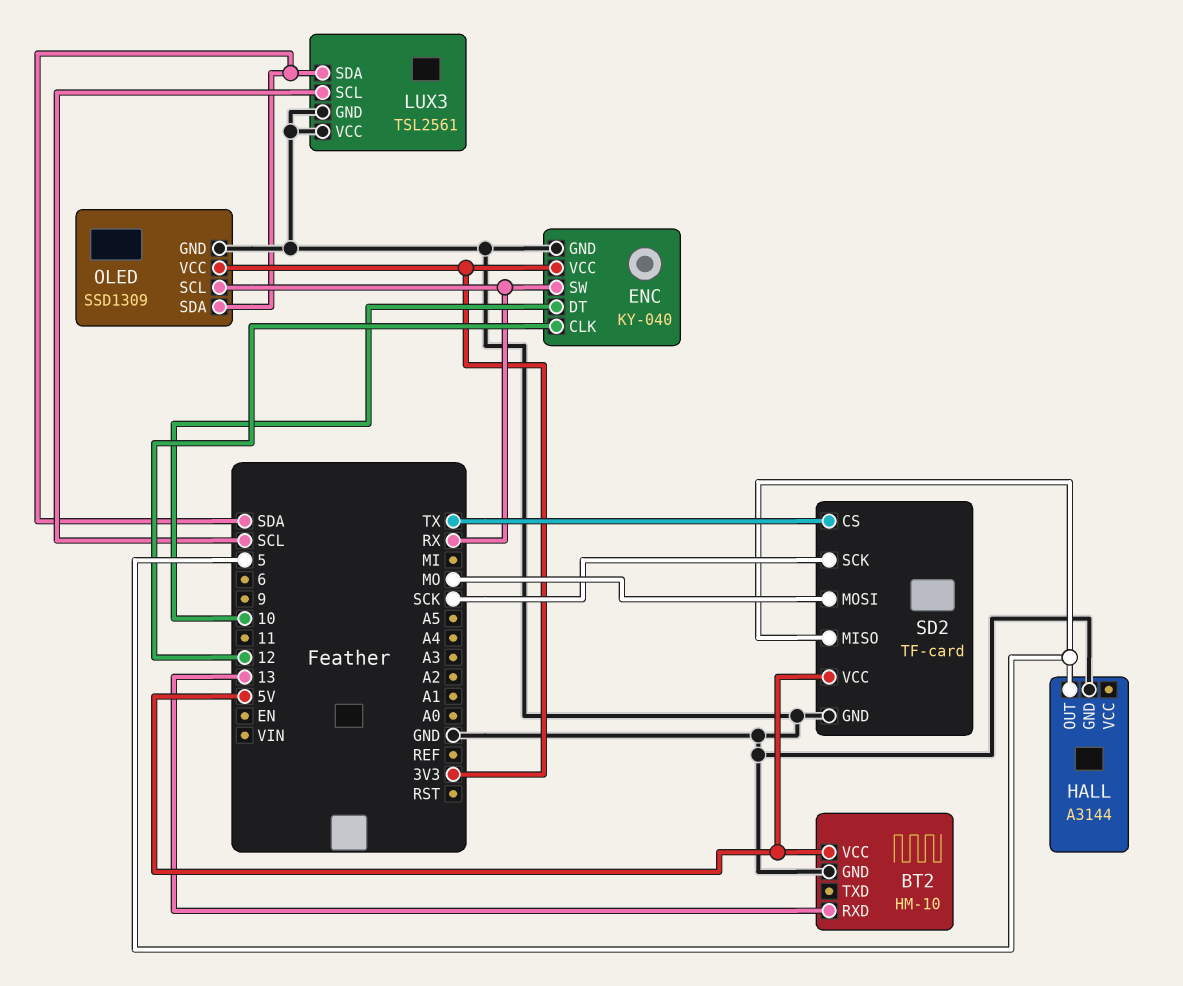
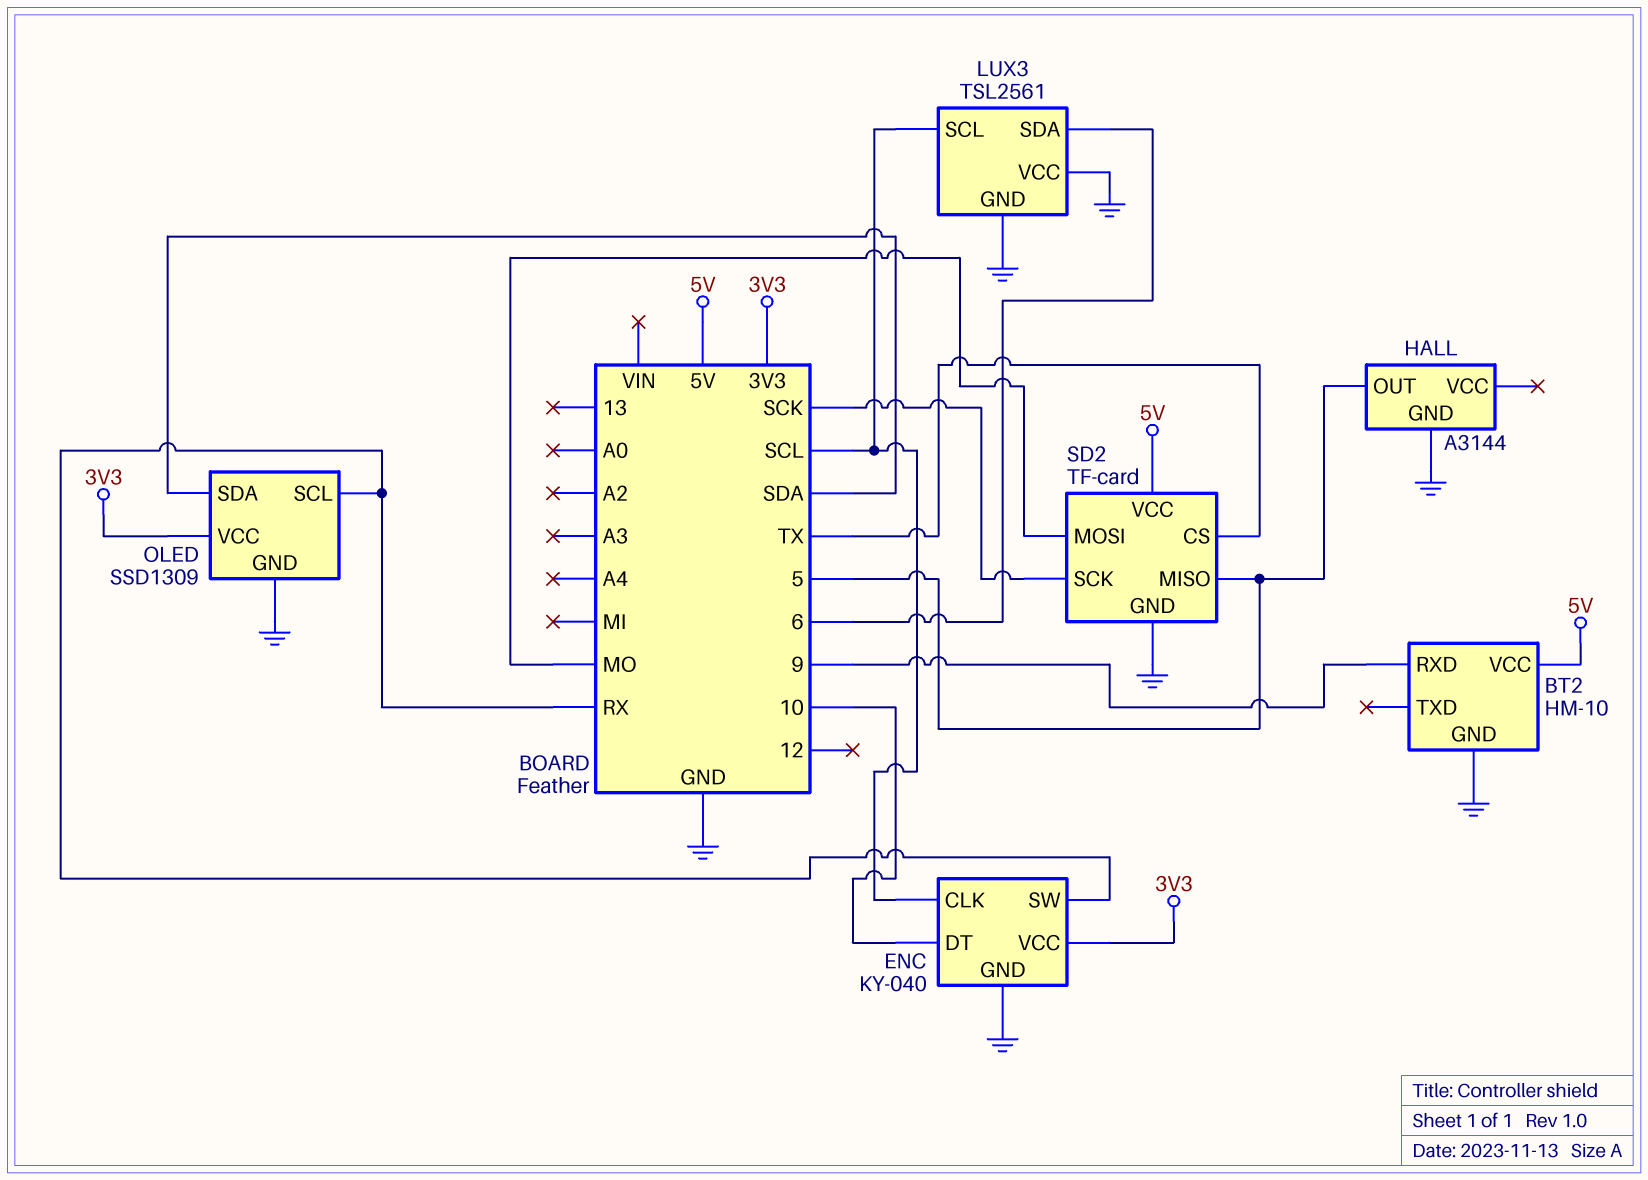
BT2 pin RXD: 13 -> 9
ENC pin CLK: 12 -> SCL
LUX3 pin SDA: SDA -> 6

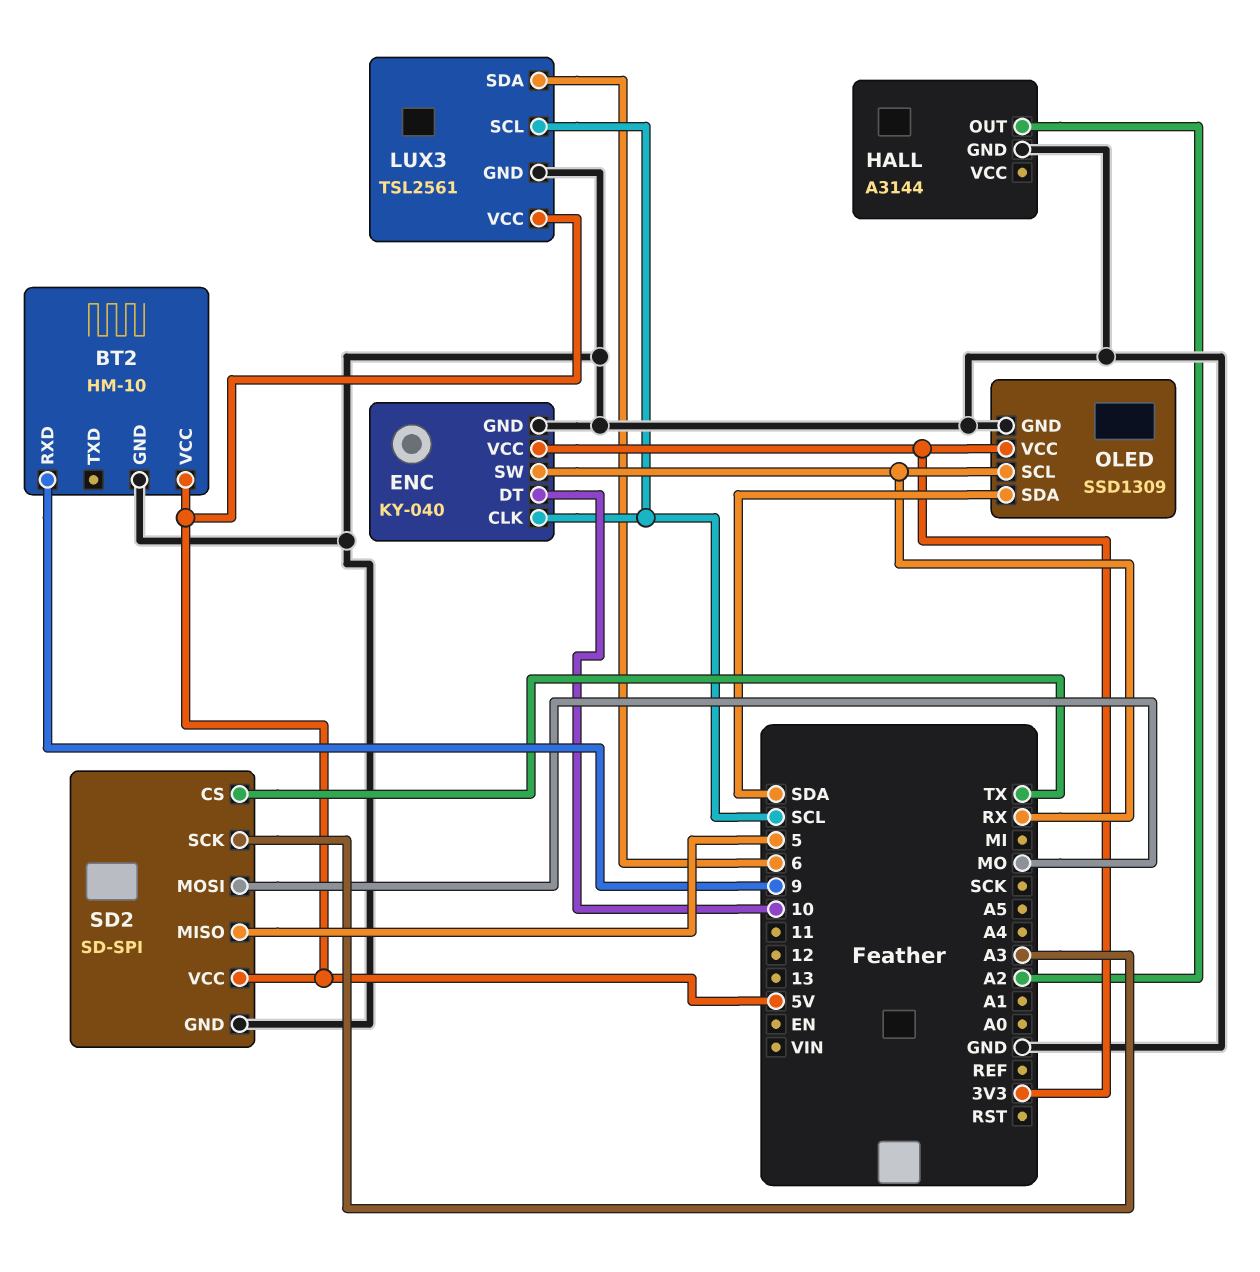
HALL pin OUT: 5 -> A2
LUX3 pin VCC: GND -> 5V
SD2: TF-card -> SD-SPI
SD2 pin SCK: SCK -> A3

